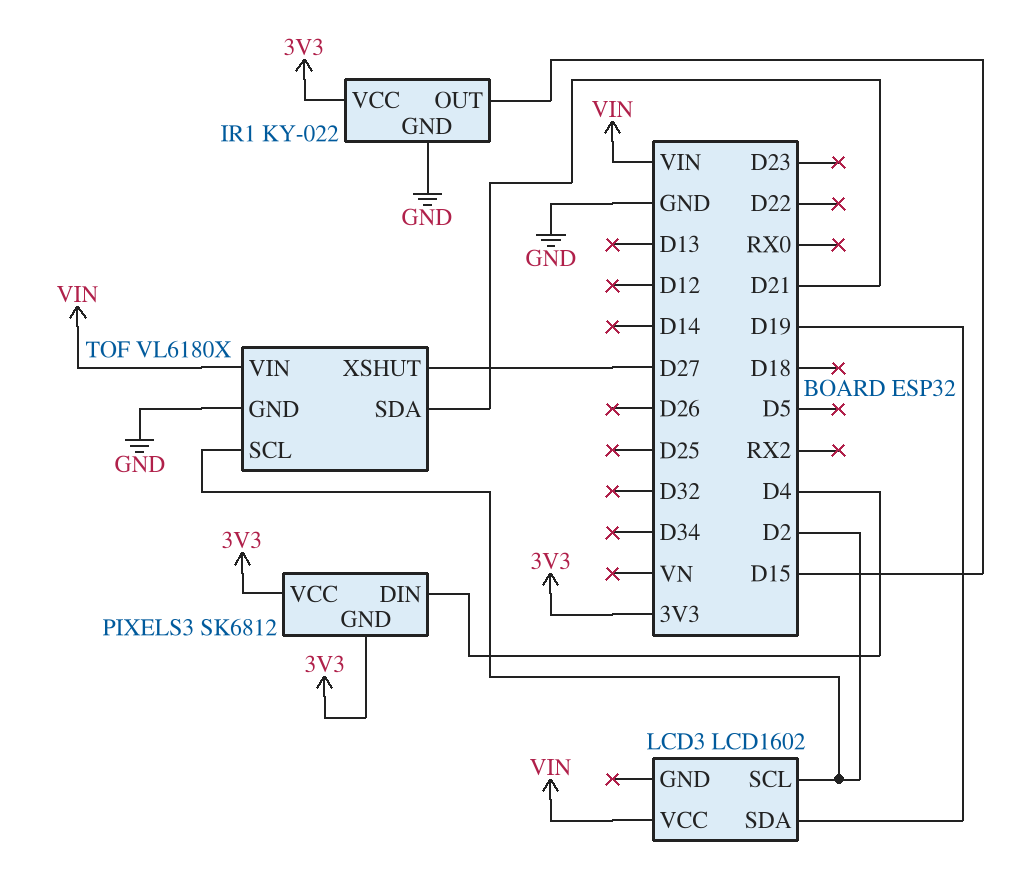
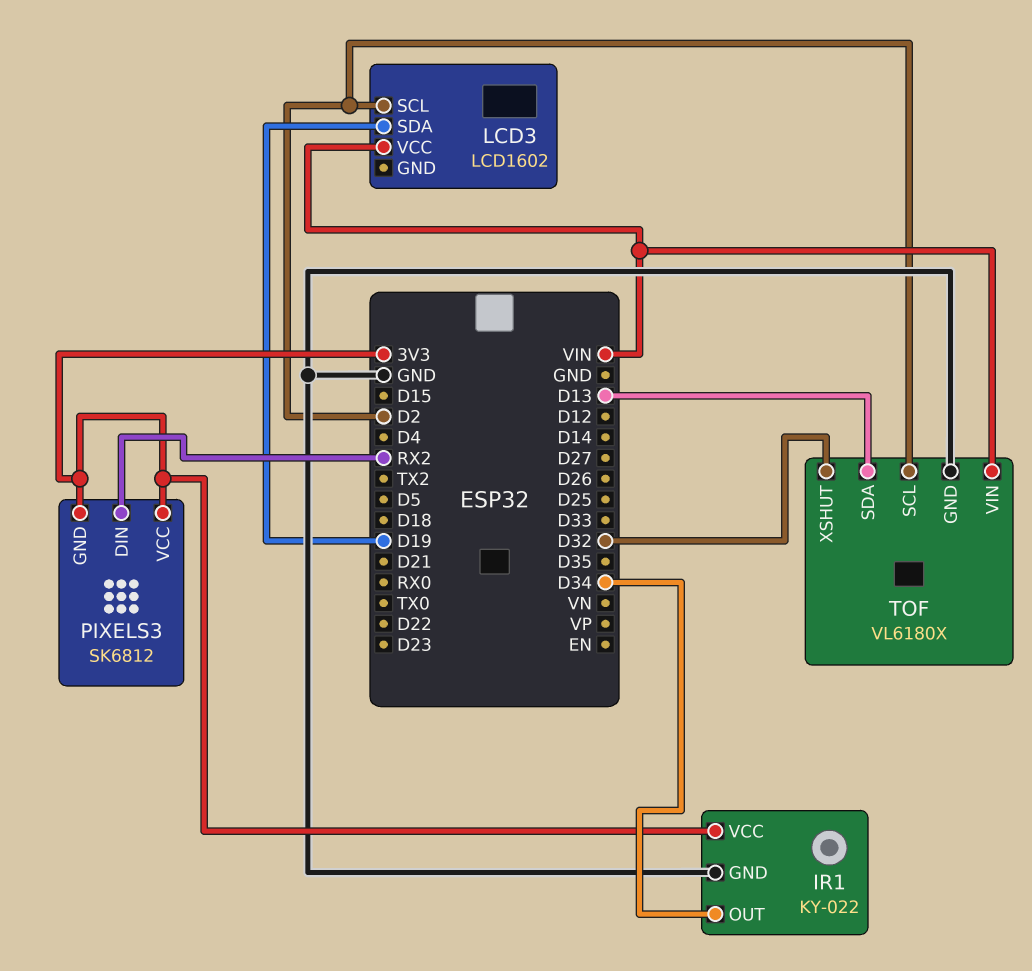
IR1 pin OUT: D15 -> D34
PIXELS3 pin DIN: D4 -> RX2
TOF pin SDA: D21 -> D13
TOF pin XSHUT: D27 -> D32

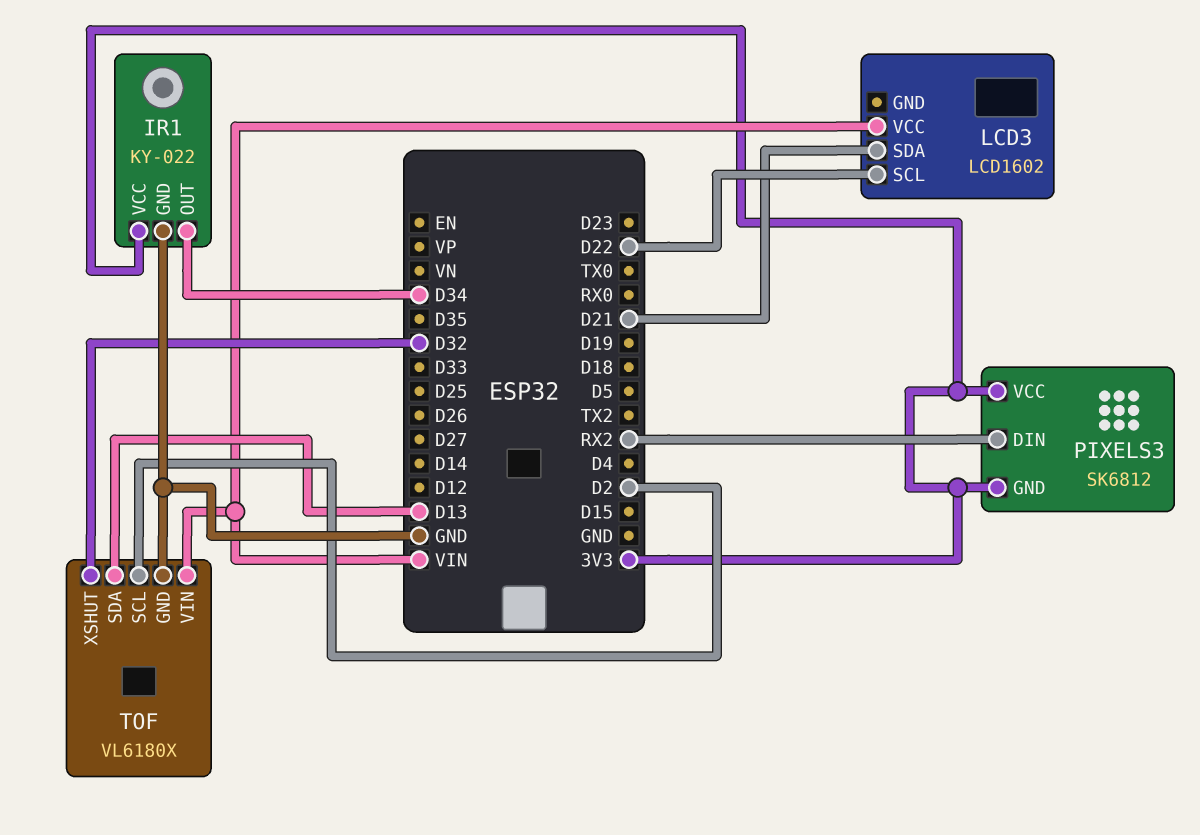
LCD3 pin SCL: D2 -> D22
LCD3 pin SDA: D19 -> D21

